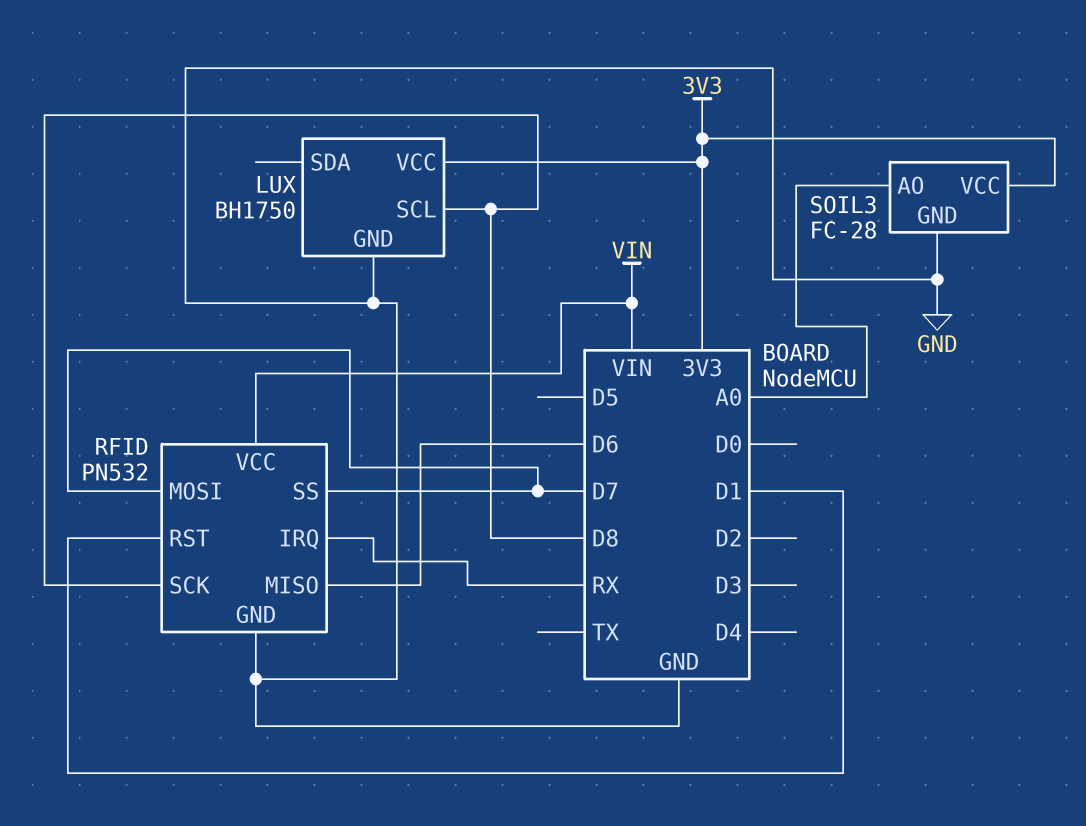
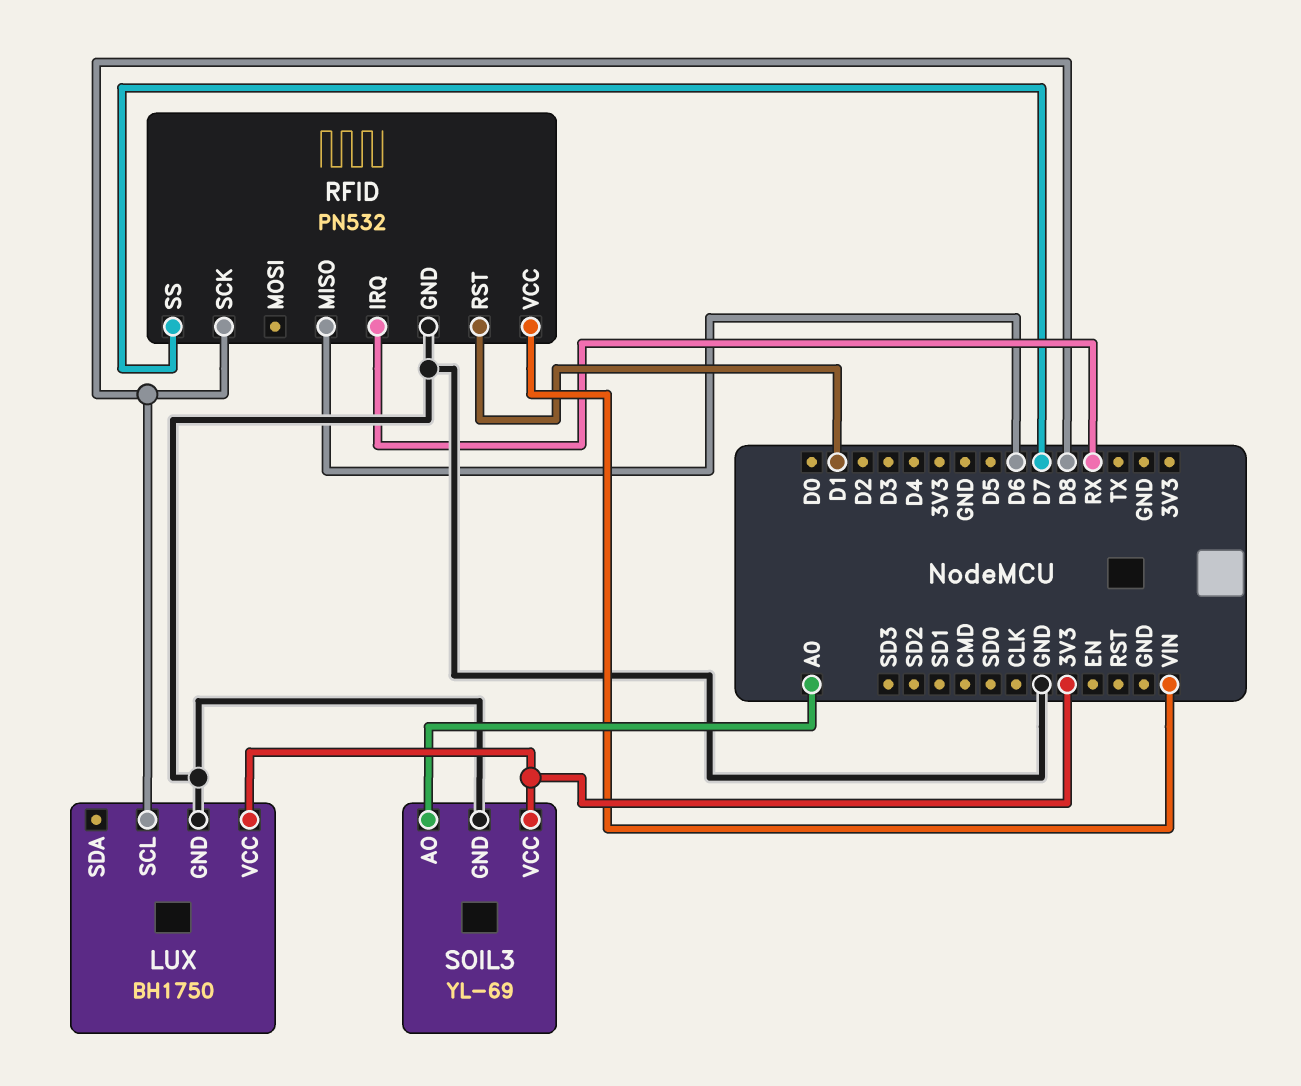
RFID pin MOSI: D7 -> none
SOIL3: FC-28 -> YL-69

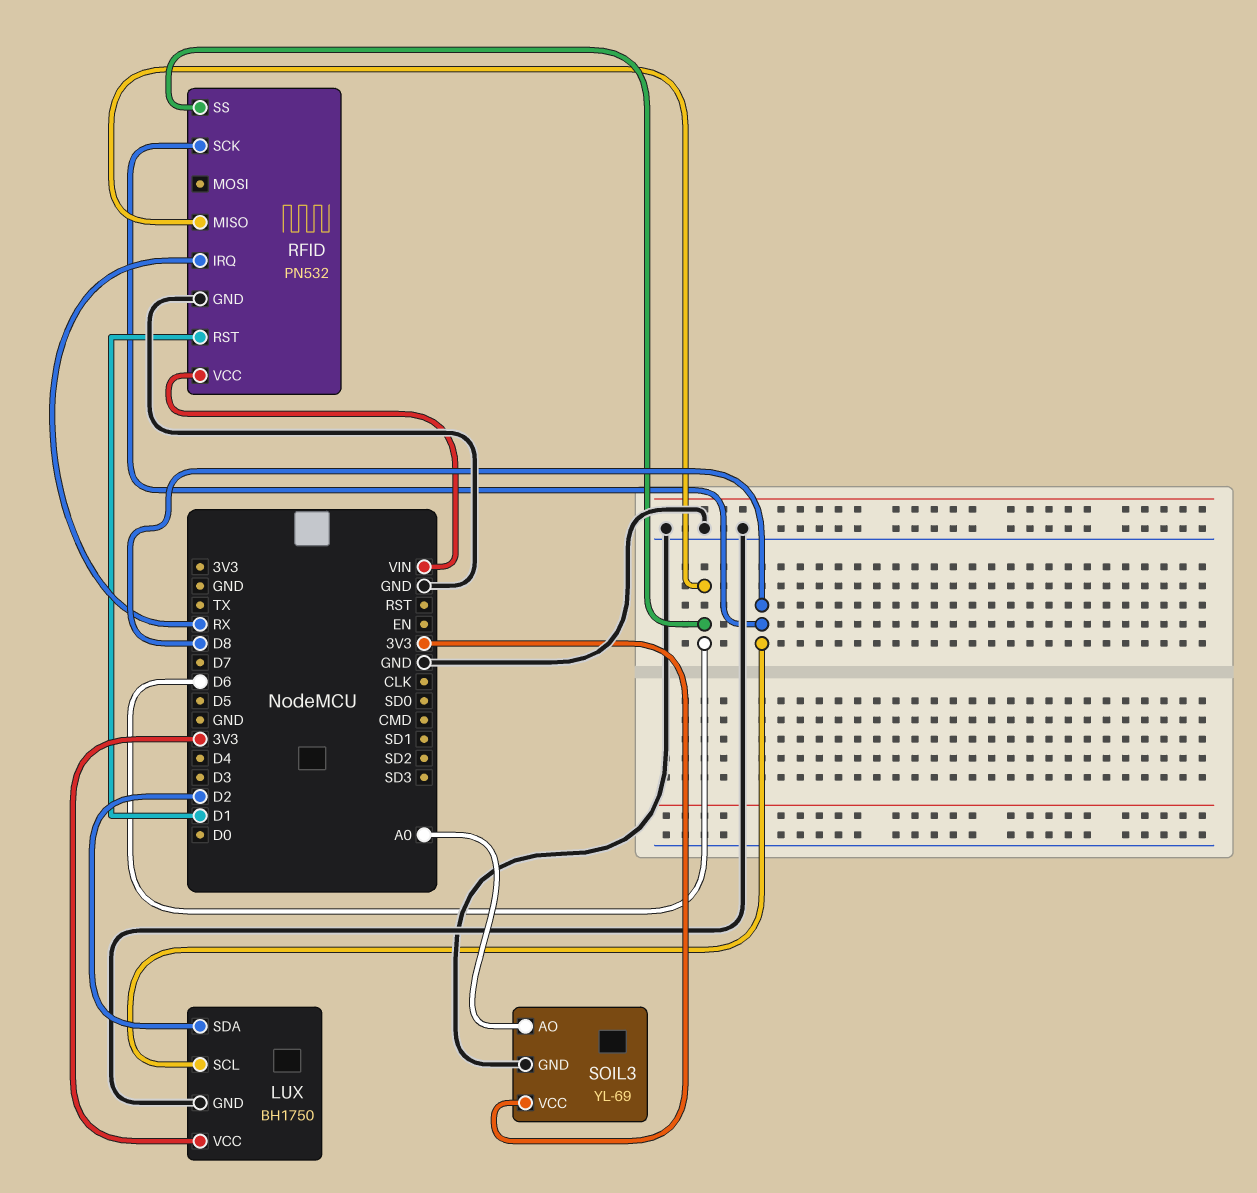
LUX pin SDA: none -> D2
RFID pin SS: D7 -> D6

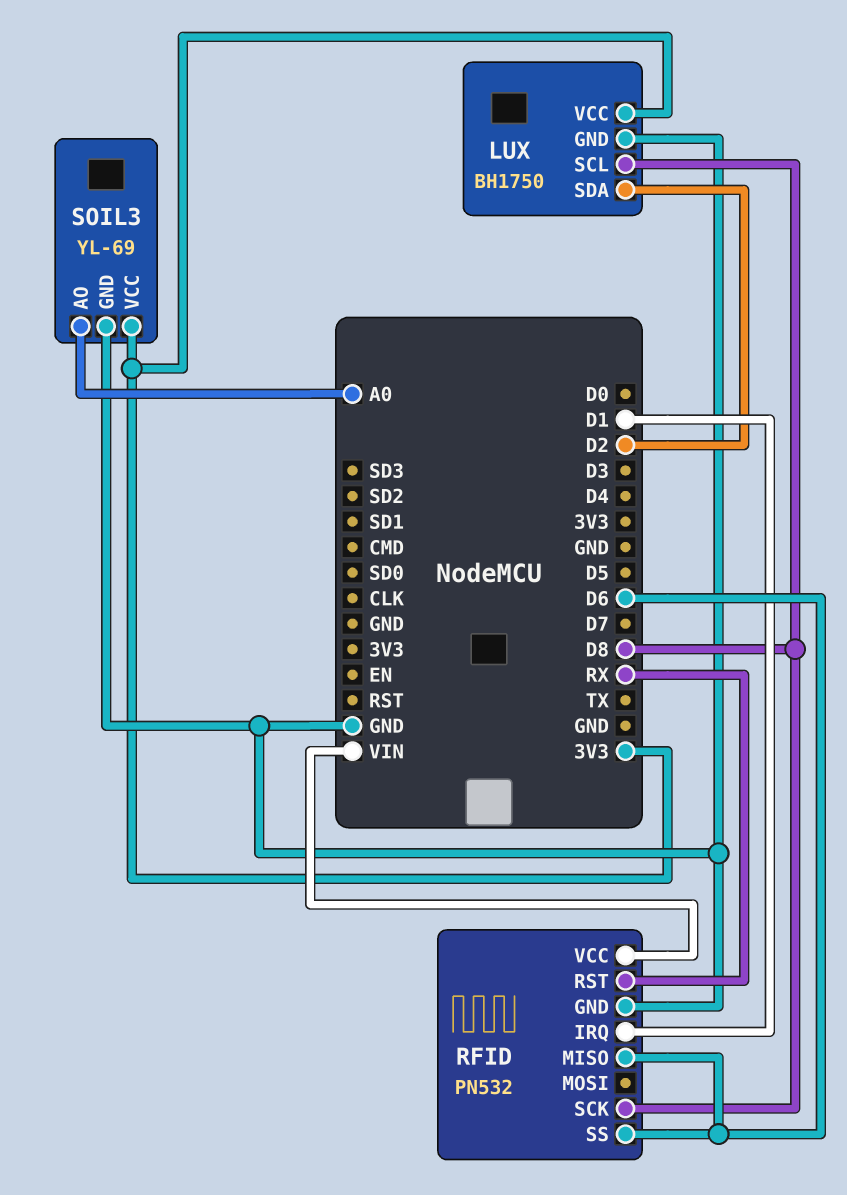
RFID pin IRQ: RX -> D1
RFID pin RST: D1 -> RX

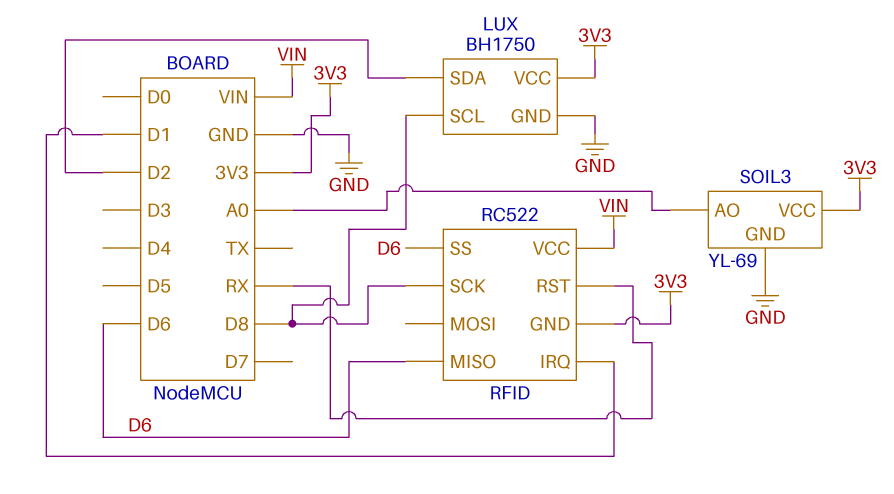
RFID: PN532 -> RC522
RFID pin GND: GND -> 3V3

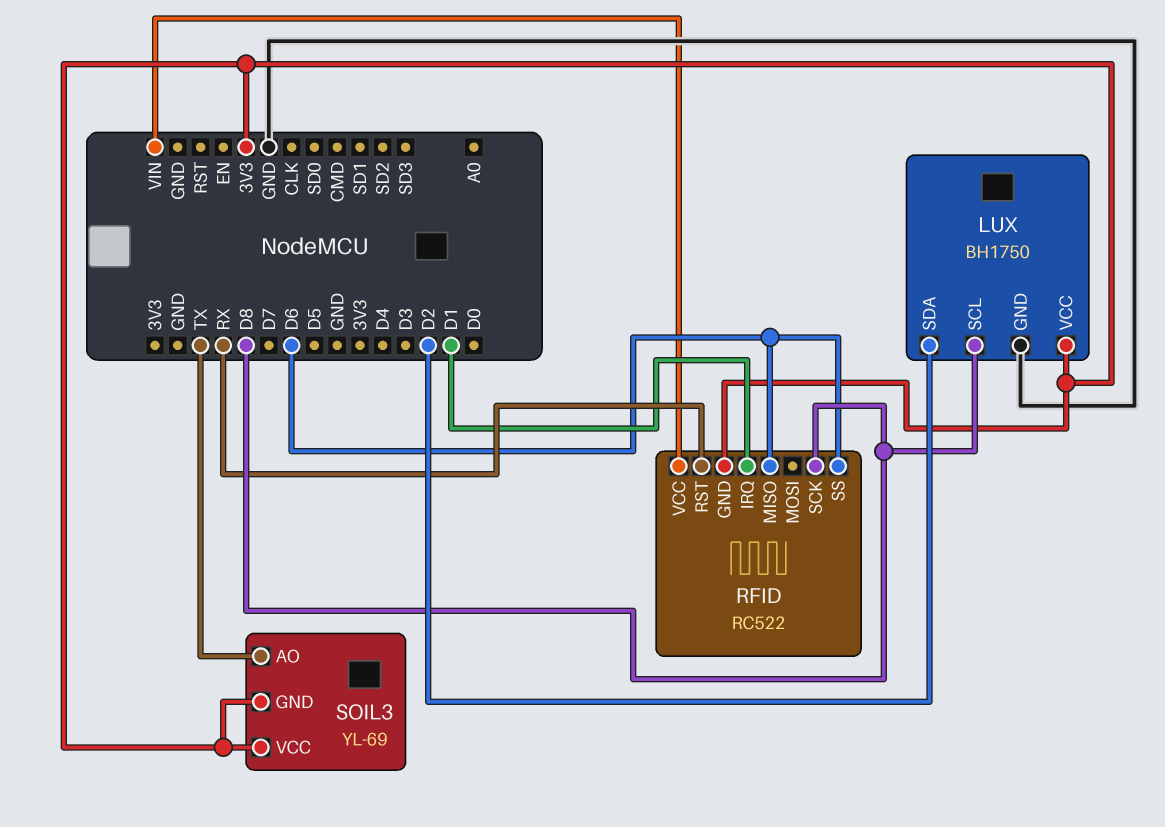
SOIL3 pin AO: A0 -> TX
SOIL3 pin GND: GND -> 3V3

